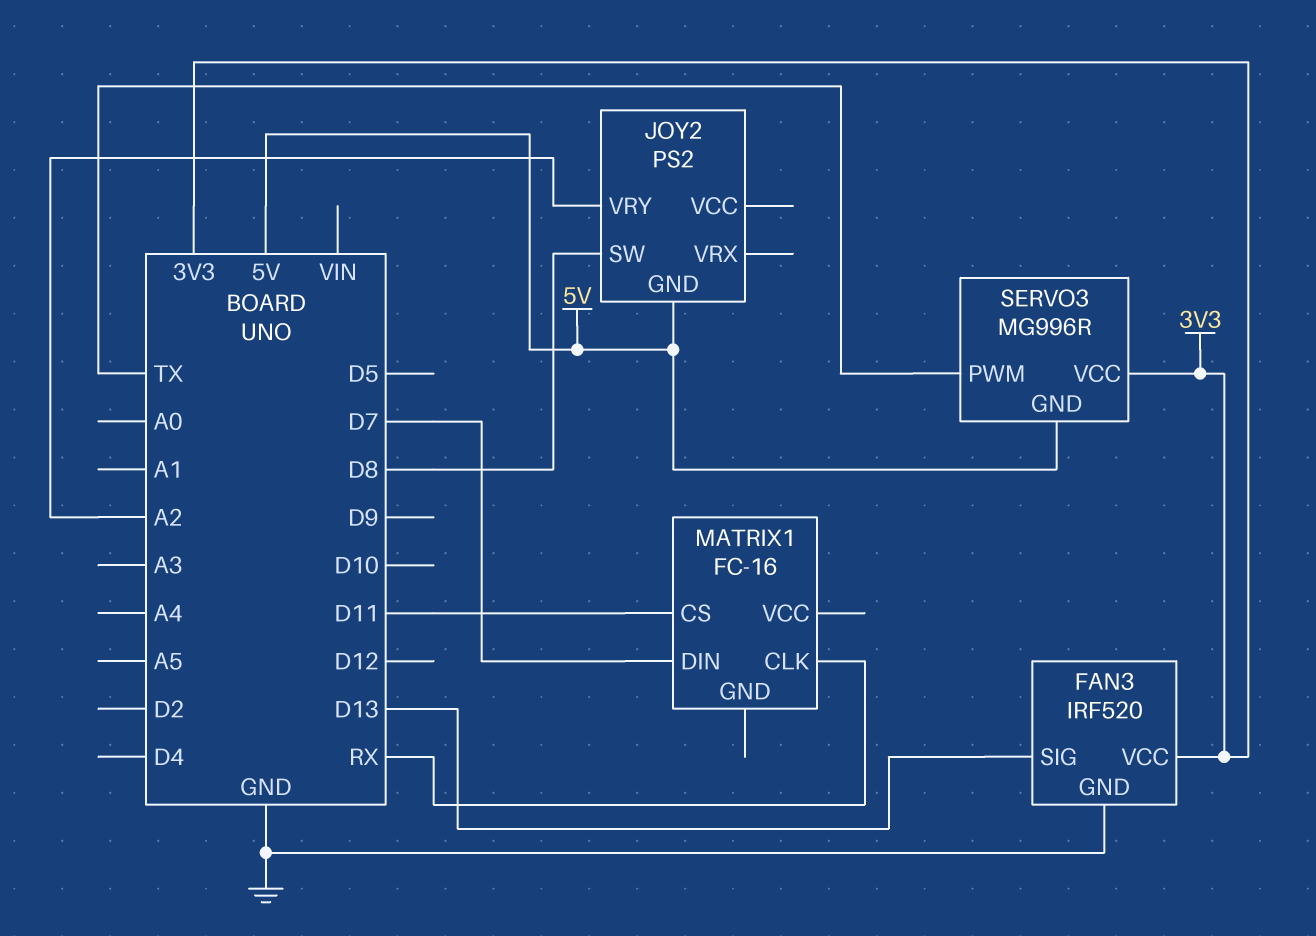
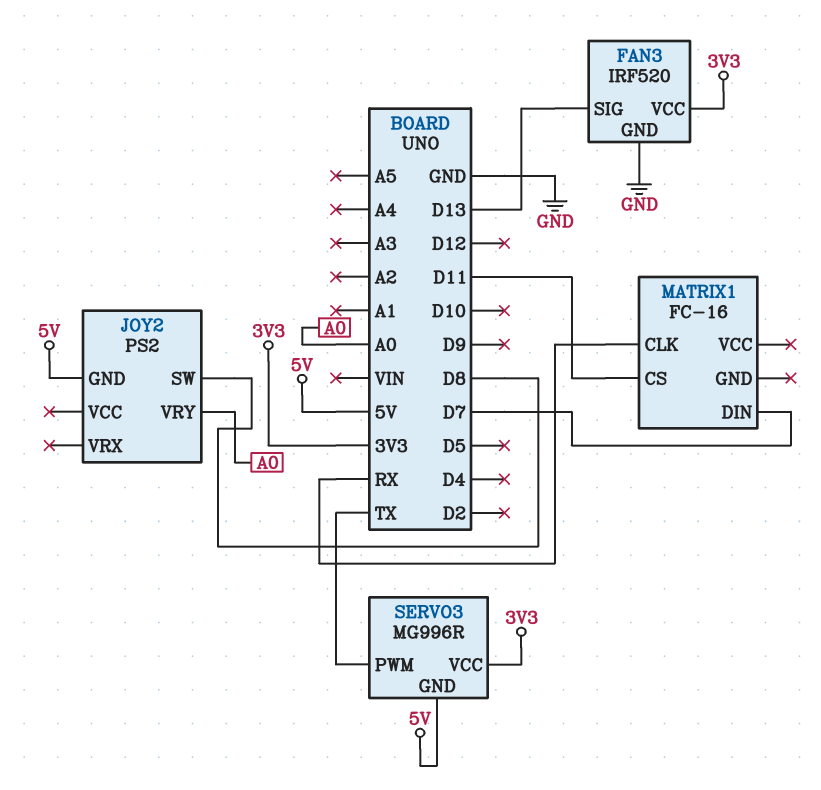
JOY2 pin VRY: A2 -> A0

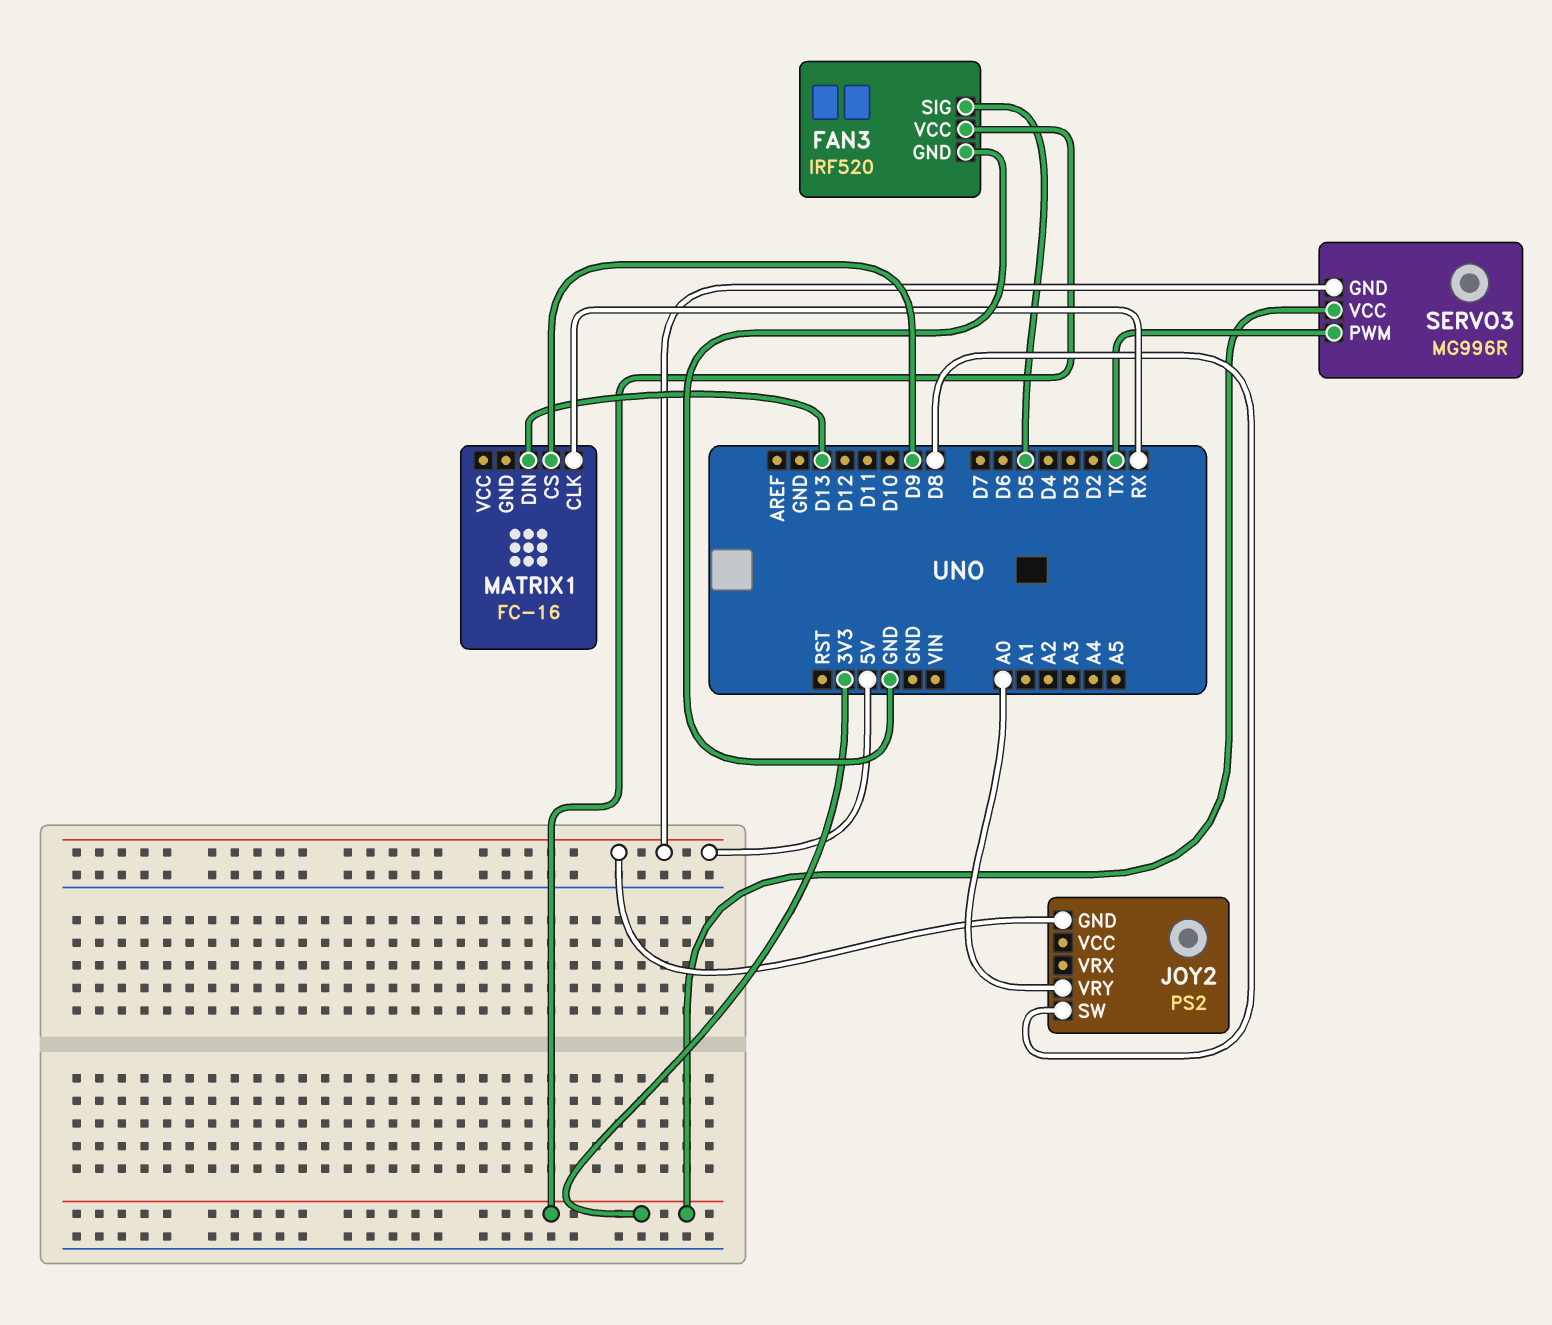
FAN3 pin SIG: D13 -> D5
MATRIX1 pin CS: D11 -> D9
MATRIX1 pin DIN: D7 -> D13

